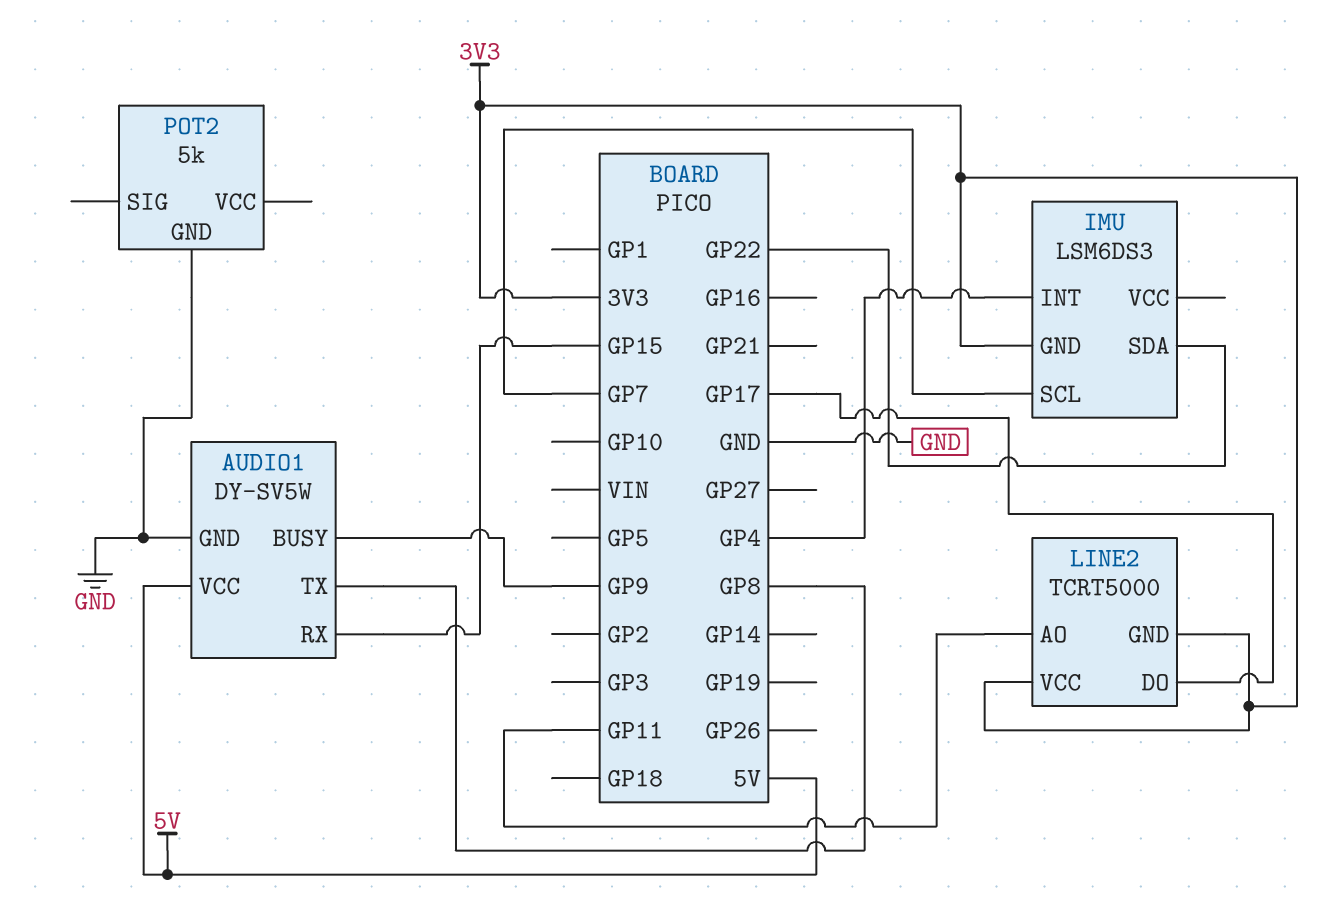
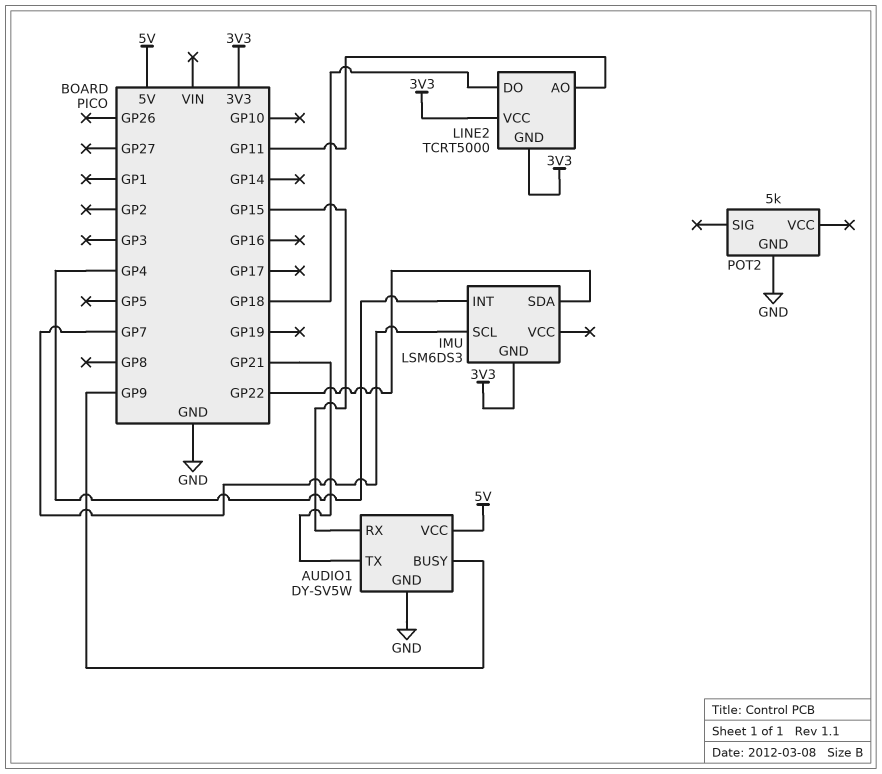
AUDIO1 pin TX: GP8 -> GP21
LINE2 pin DO: GP17 -> GP18

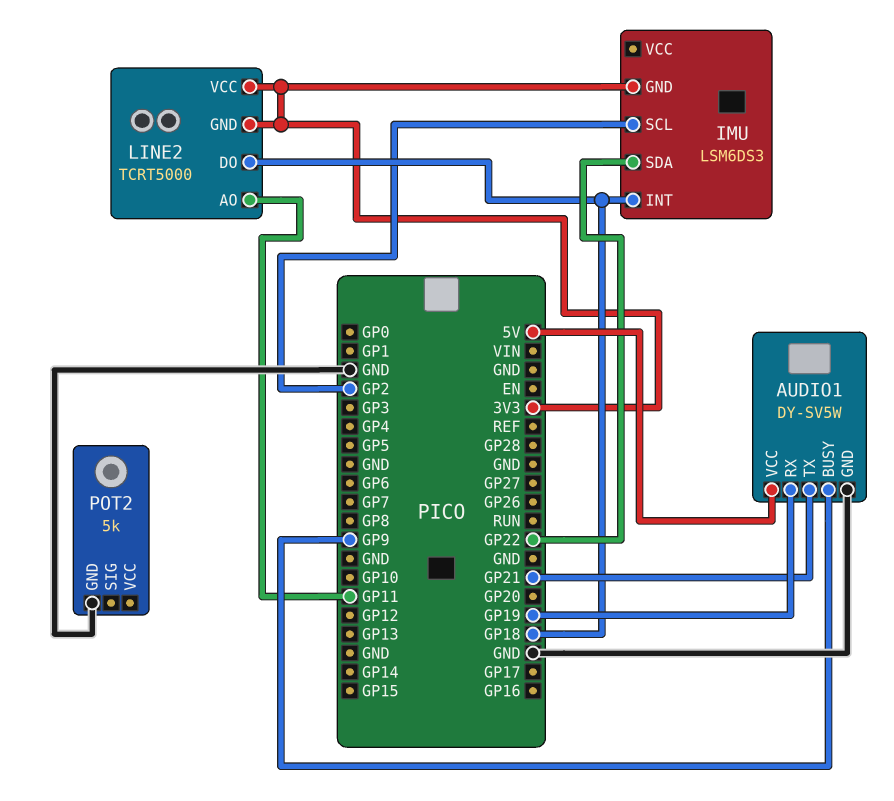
AUDIO1 pin RX: GP15 -> GP19
IMU pin INT: GP4 -> GP18
IMU pin SCL: GP7 -> GP2

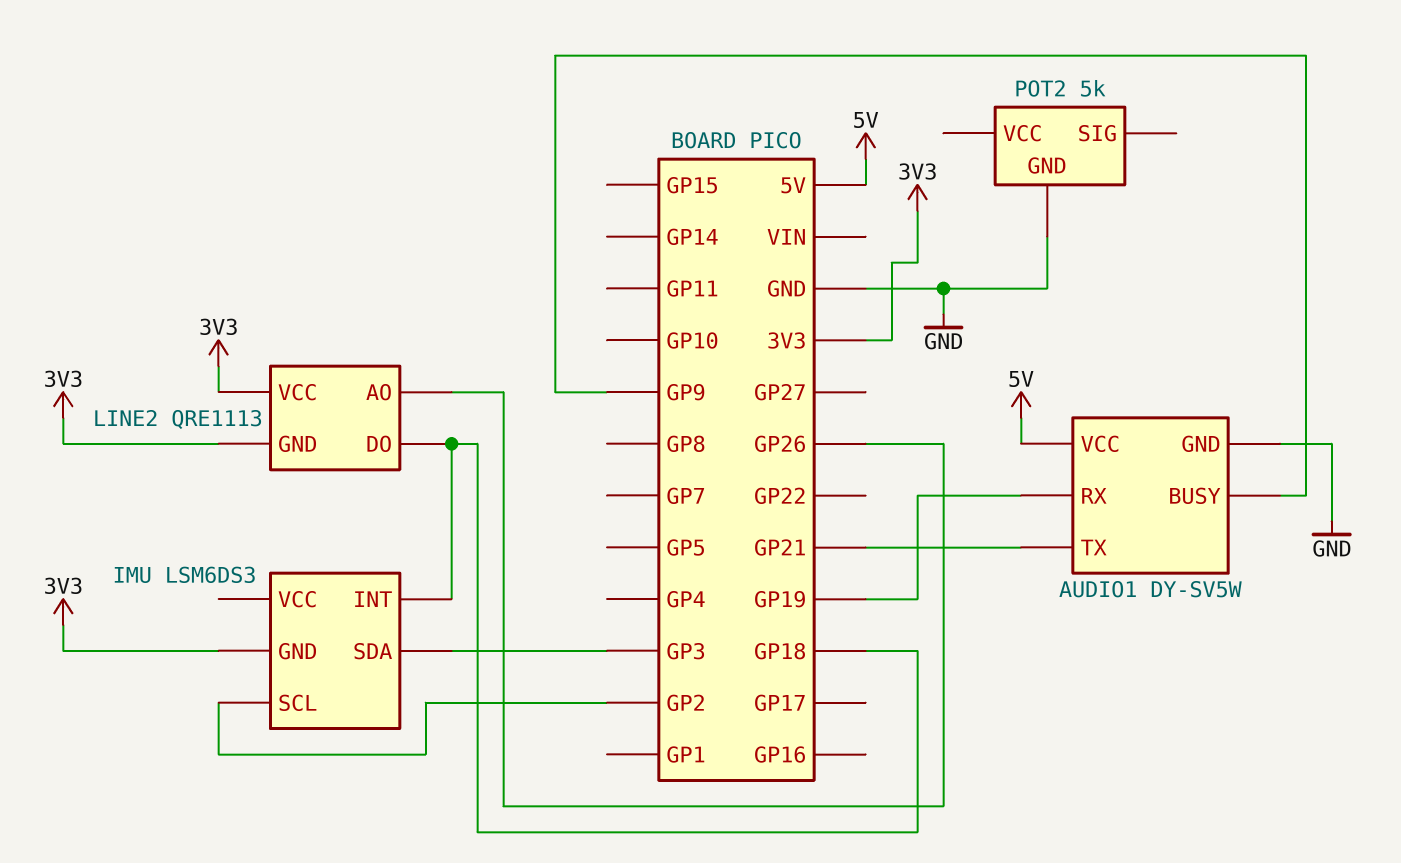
IMU pin SDA: GP22 -> GP3
LINE2: TCRT5000 -> QRE1113
LINE2 pin AO: GP11 -> GP26

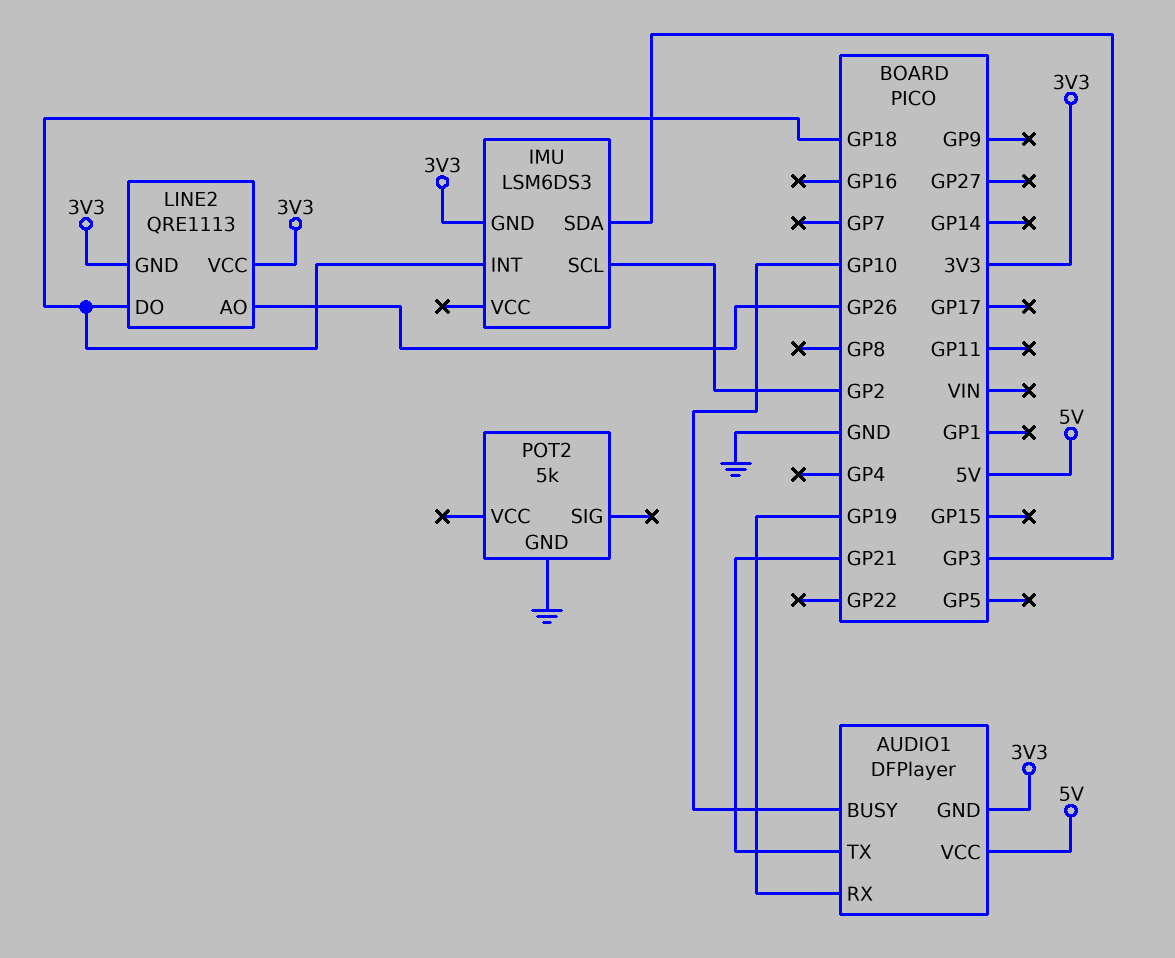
AUDIO1: DY-SV5W -> DFPlayer
AUDIO1 pin BUSY: GP9 -> GP10
AUDIO1 pin GND: GND -> 3V3

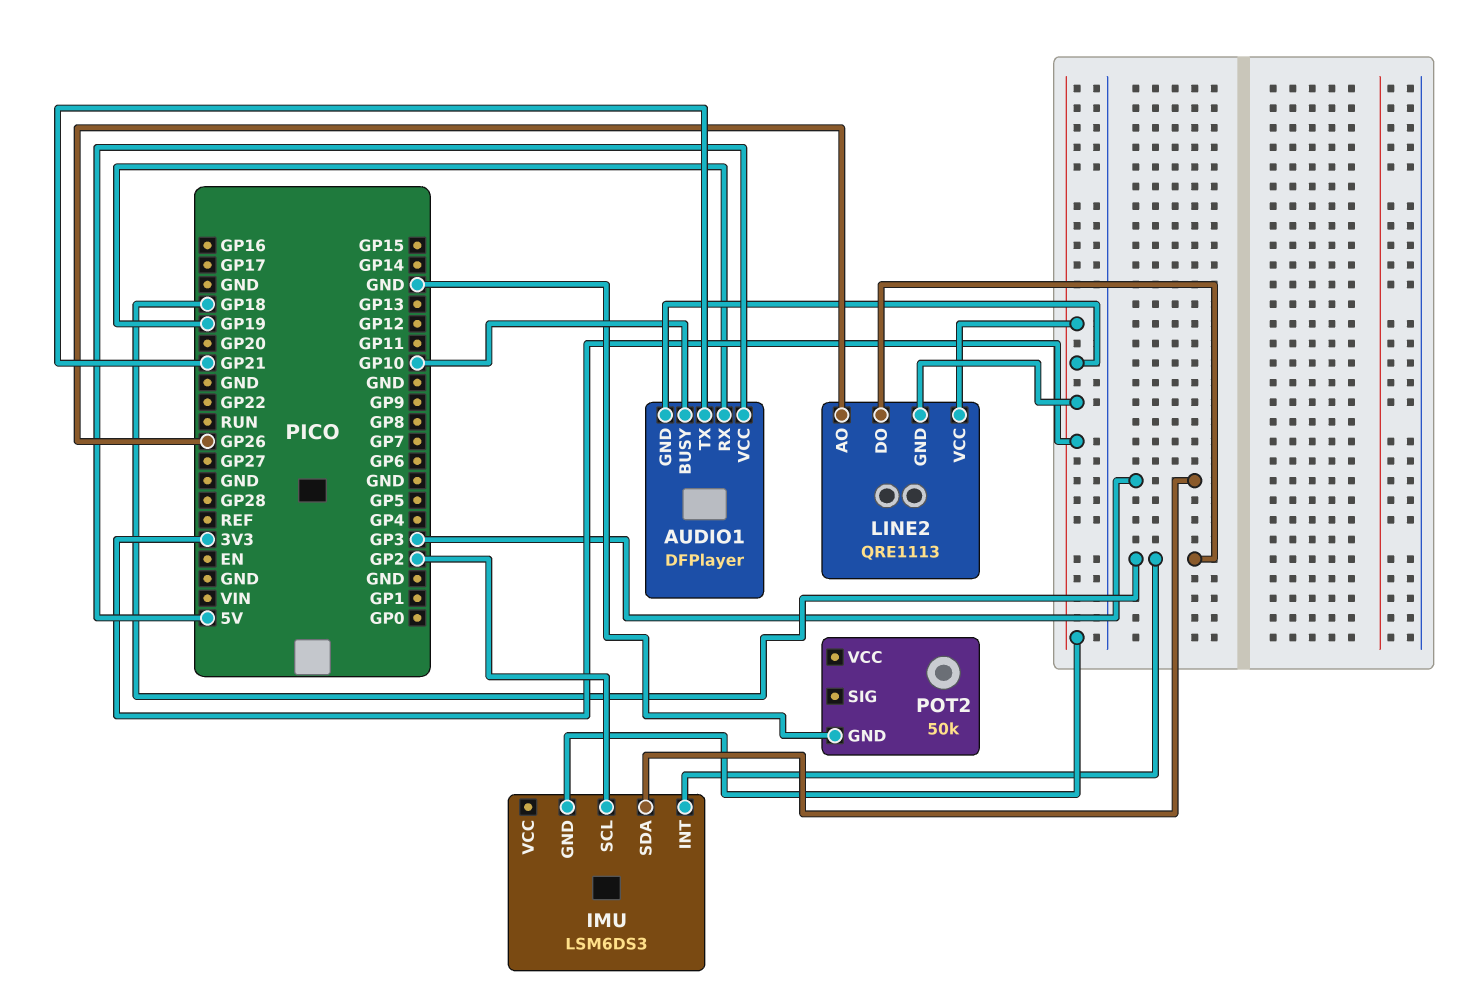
POT2: 5k -> 50k

